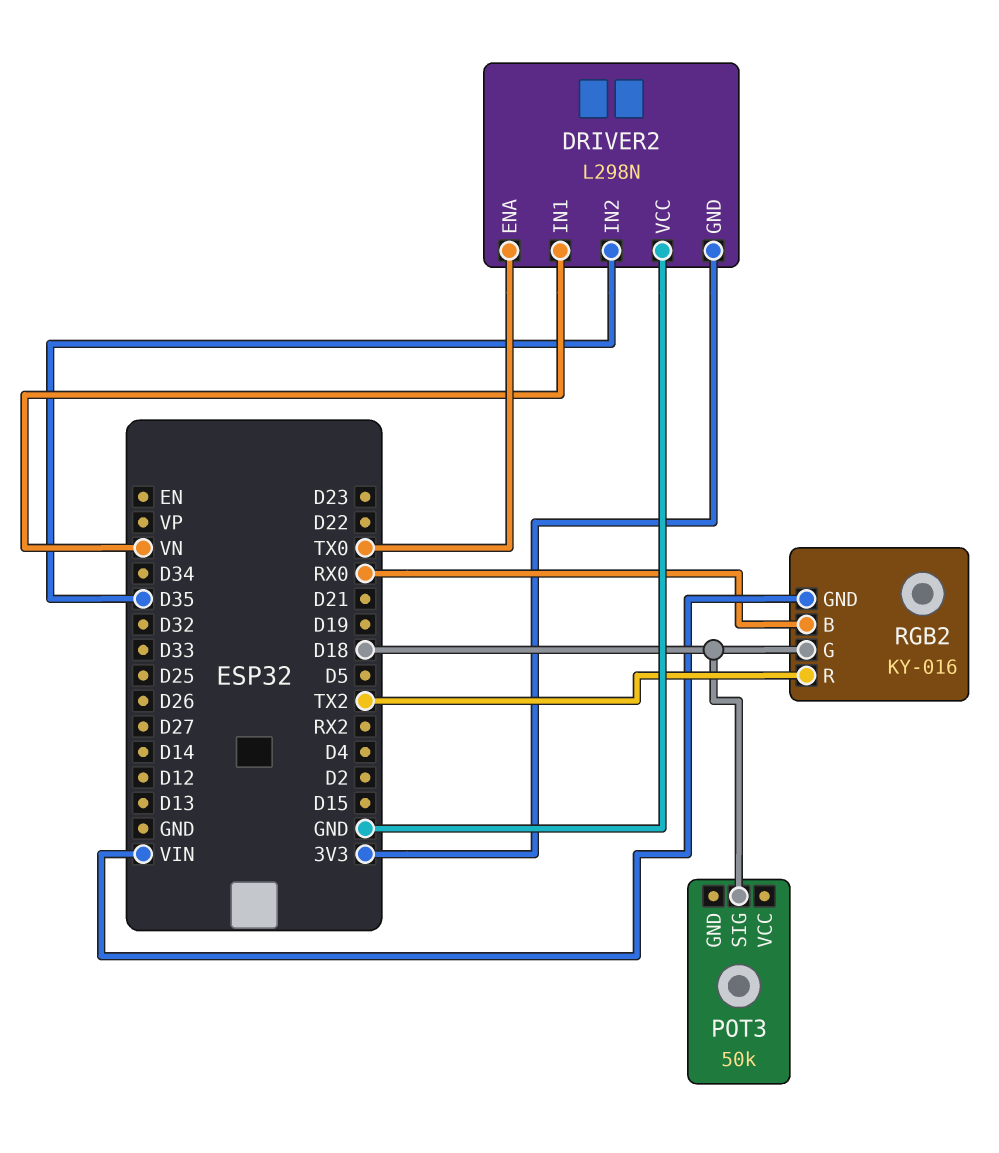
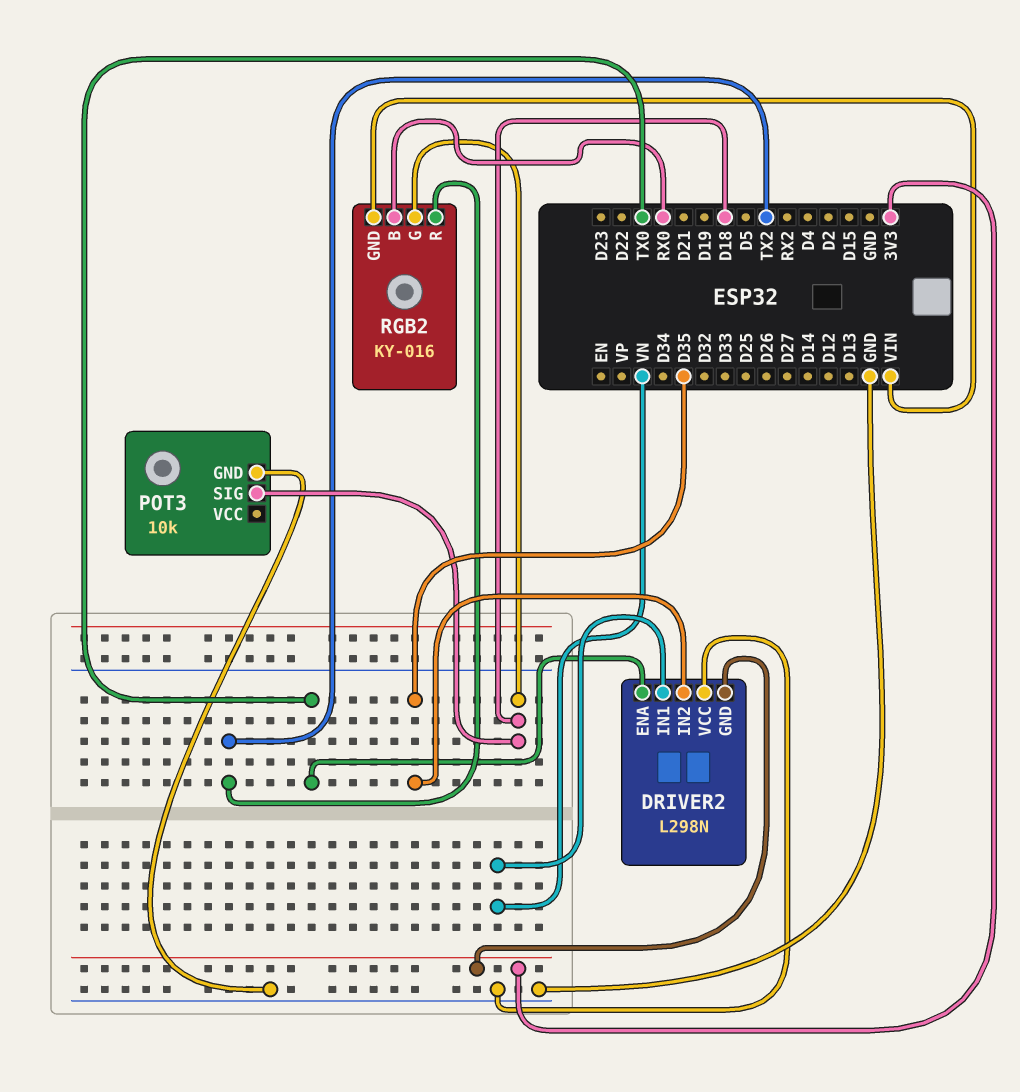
POT3: 50k -> 10k
POT3 pin GND: none -> GND

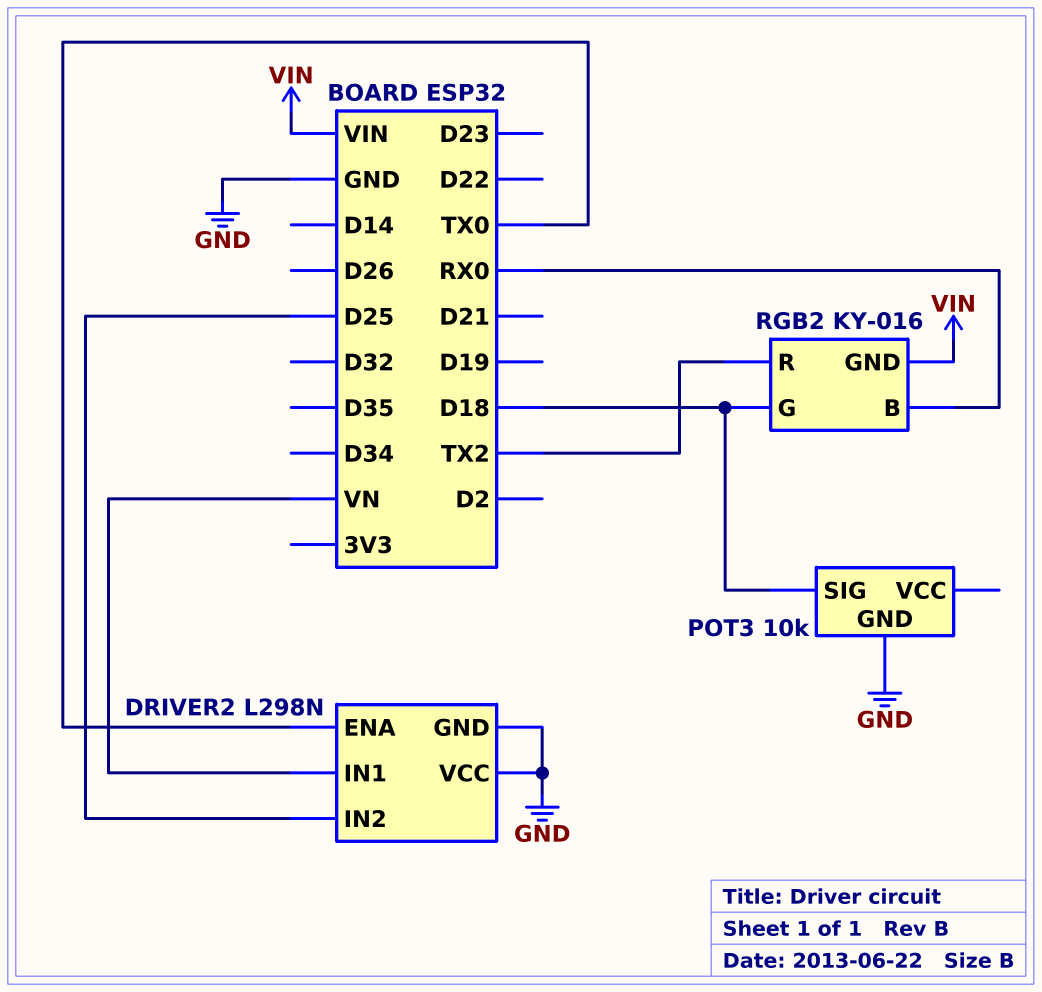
DRIVER2 pin GND: 3V3 -> GND
DRIVER2 pin IN2: D35 -> D25

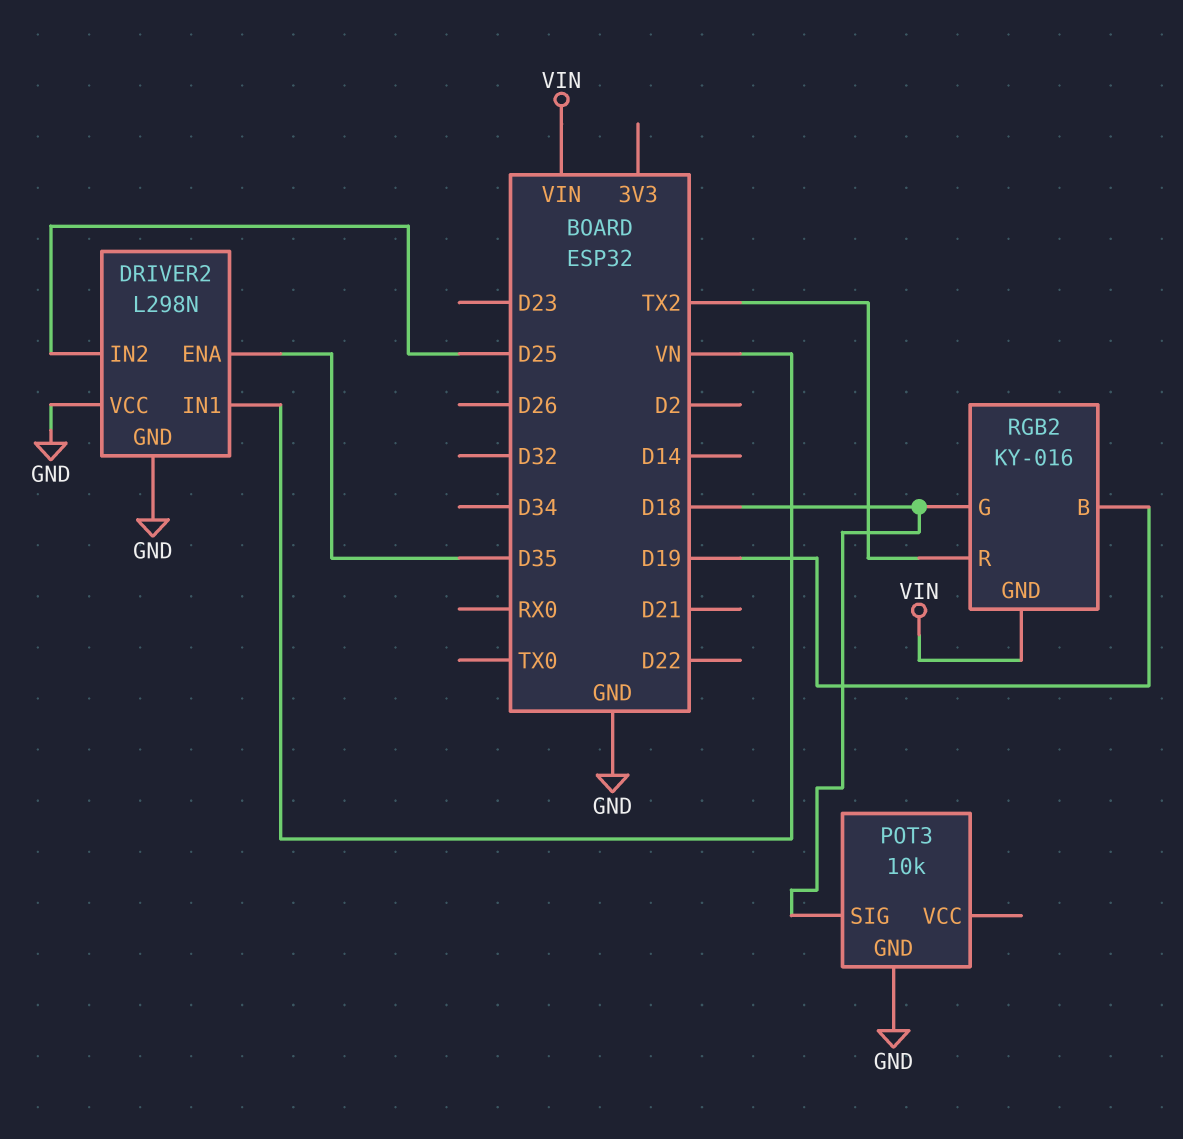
DRIVER2 pin ENA: TX0 -> D35
RGB2 pin B: RX0 -> D19

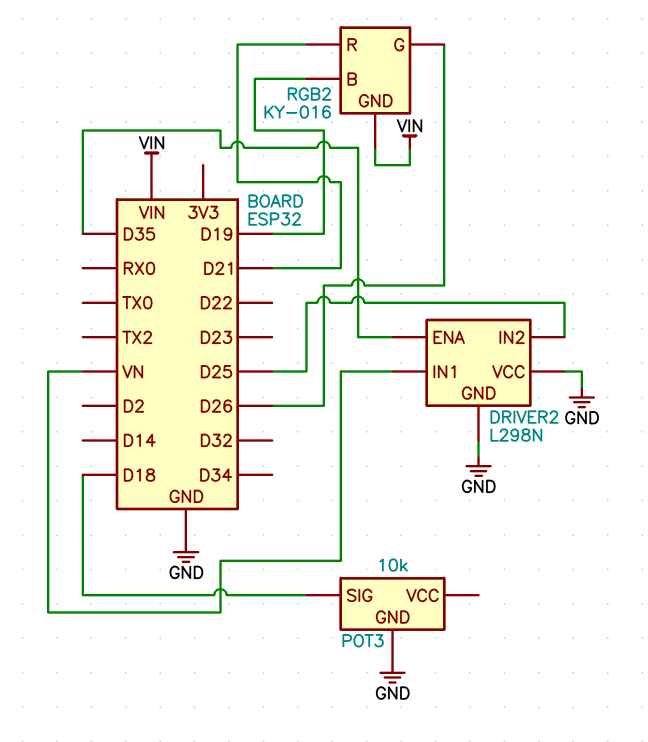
RGB2 pin G: D18 -> D26
RGB2 pin R: TX2 -> D21

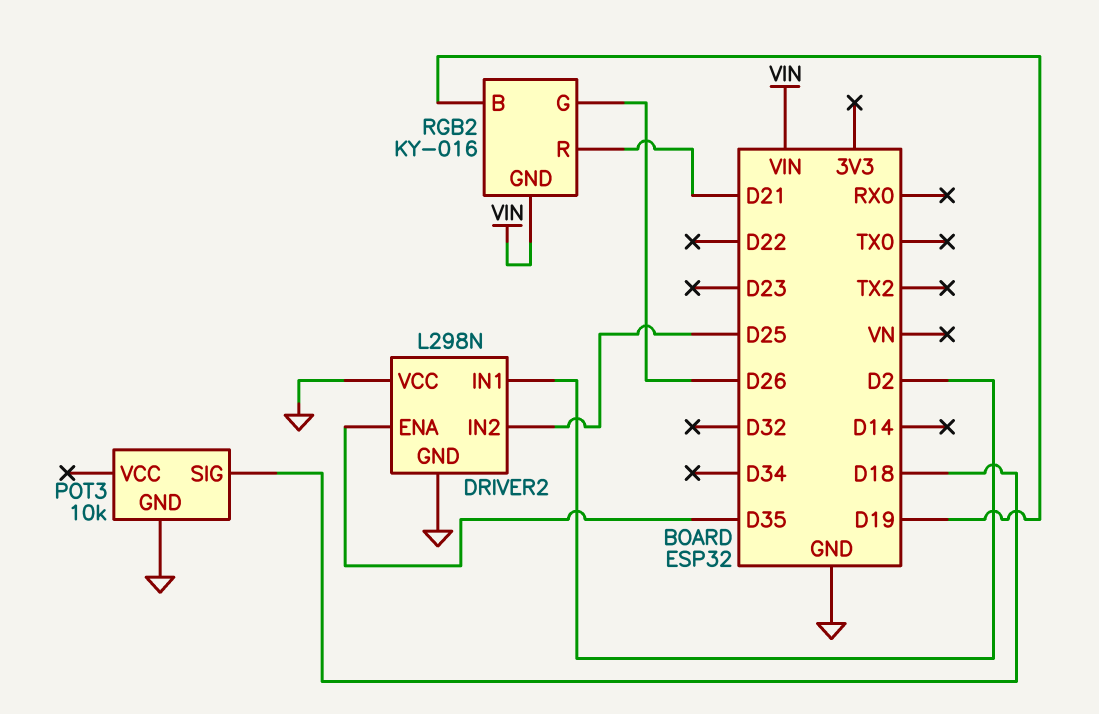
DRIVER2 pin IN1: VN -> D2

